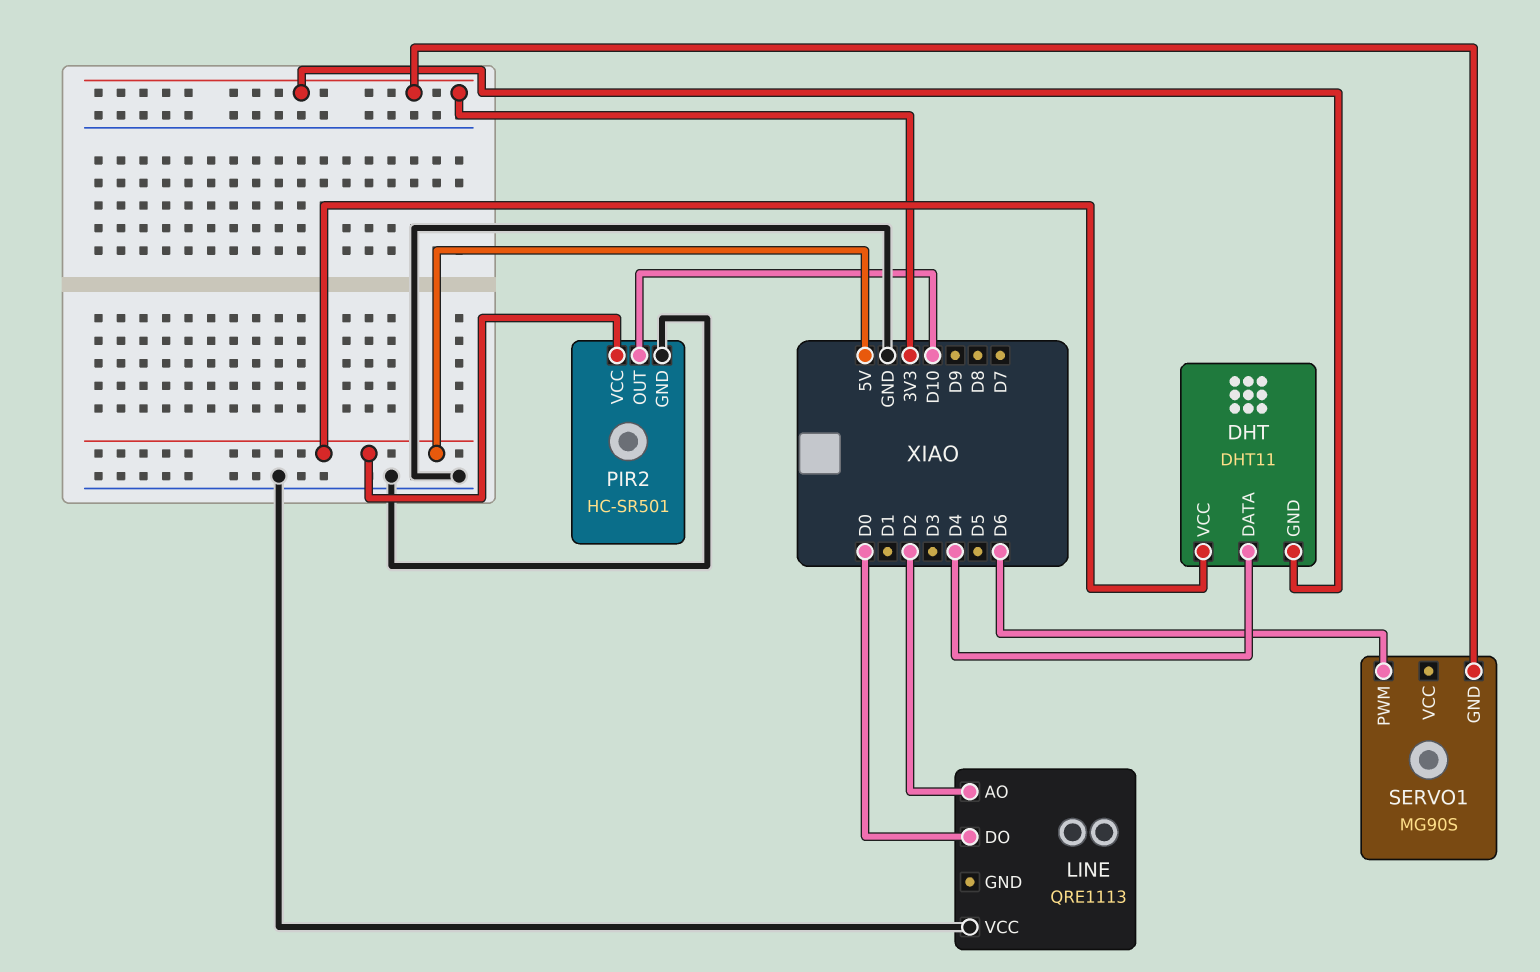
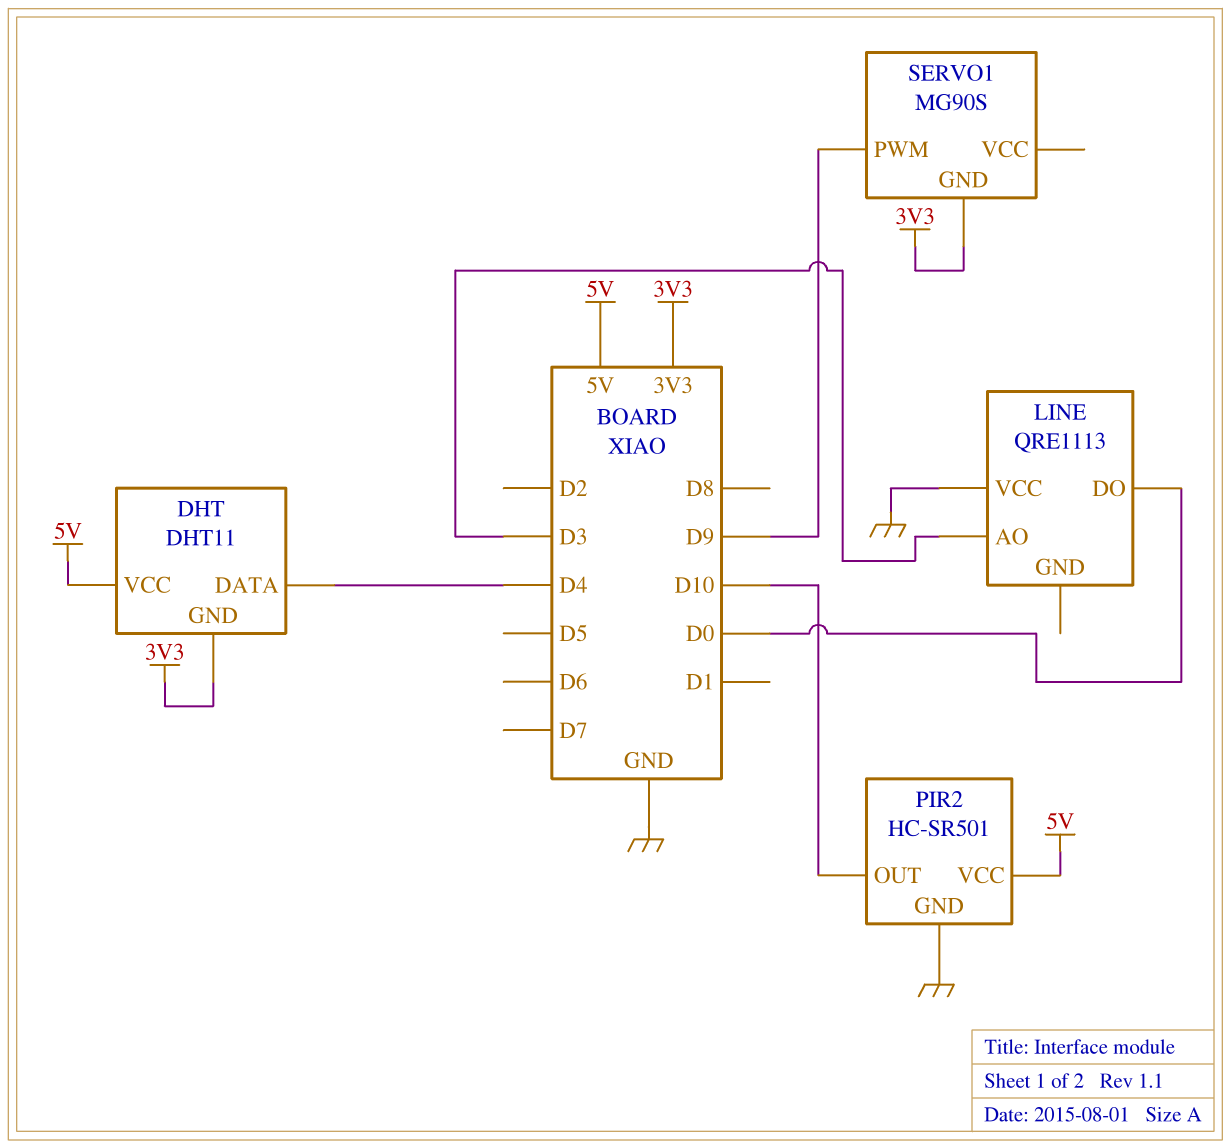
LINE pin AO: D2 -> D3
SERVO1 pin PWM: D6 -> D9

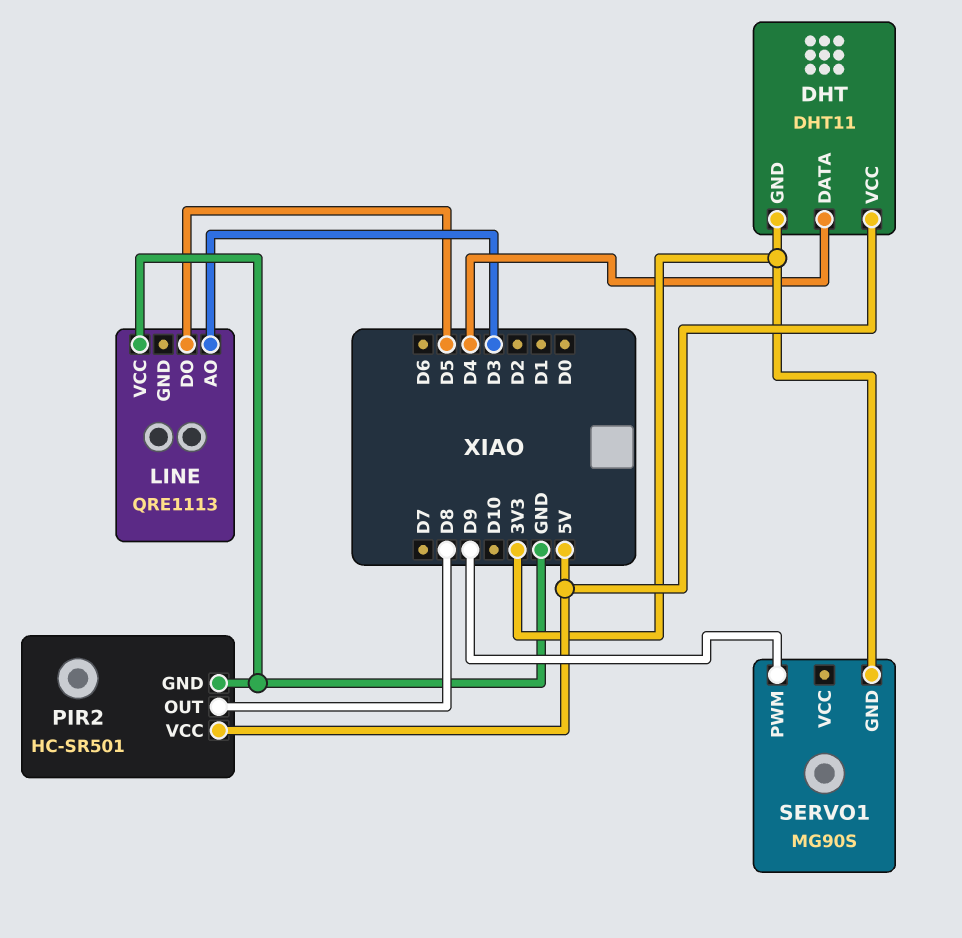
LINE pin DO: D0 -> D5
PIR2 pin OUT: D10 -> D8

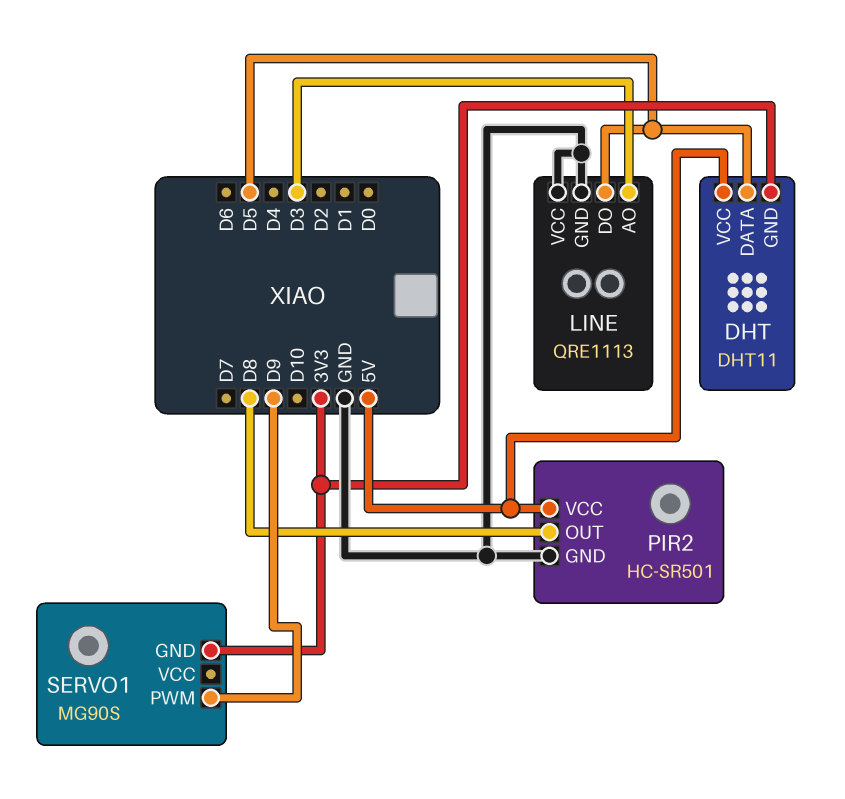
DHT pin DATA: D4 -> D5
LINE pin GND: none -> GND

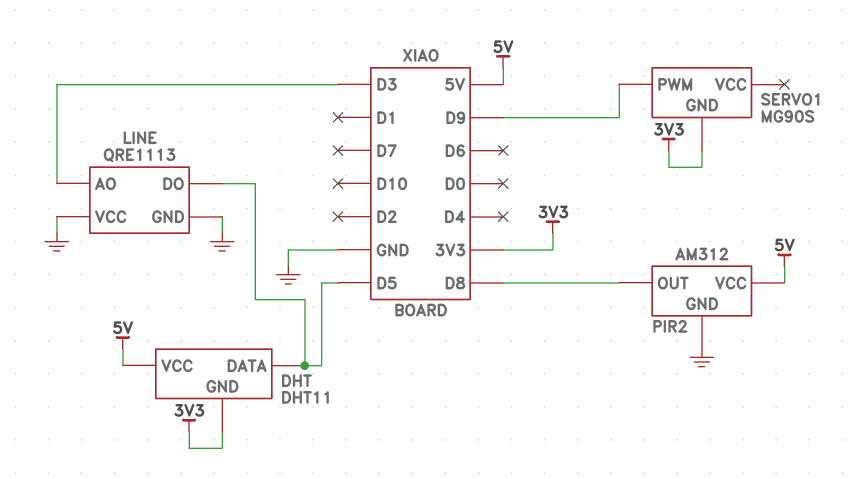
PIR2: HC-SR501 -> AM312

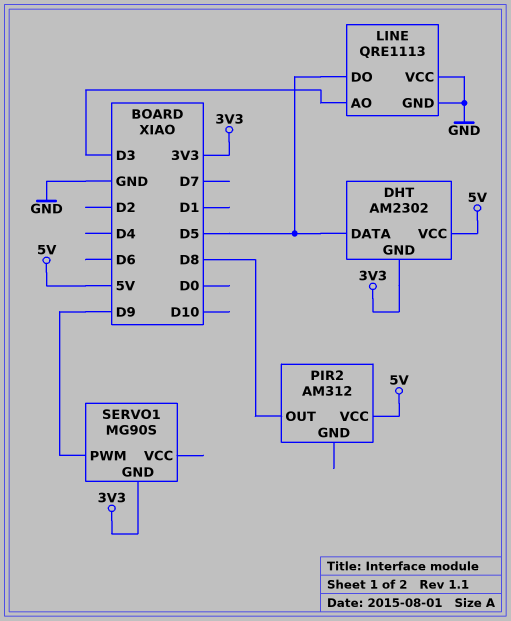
DHT: DHT11 -> AM2302
PIR2 pin GND: GND -> none

